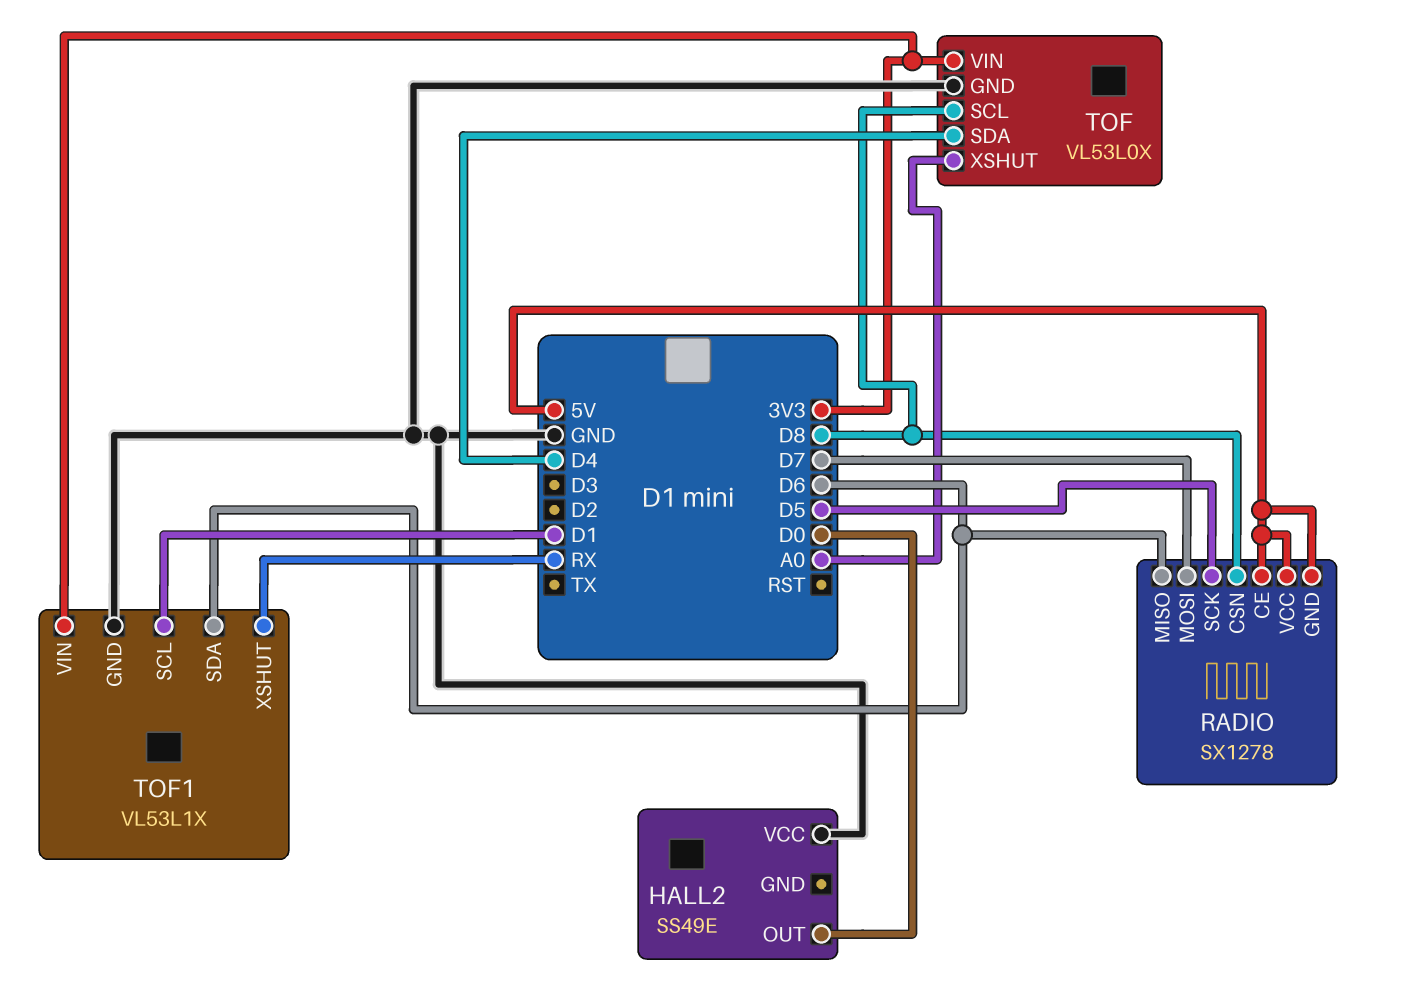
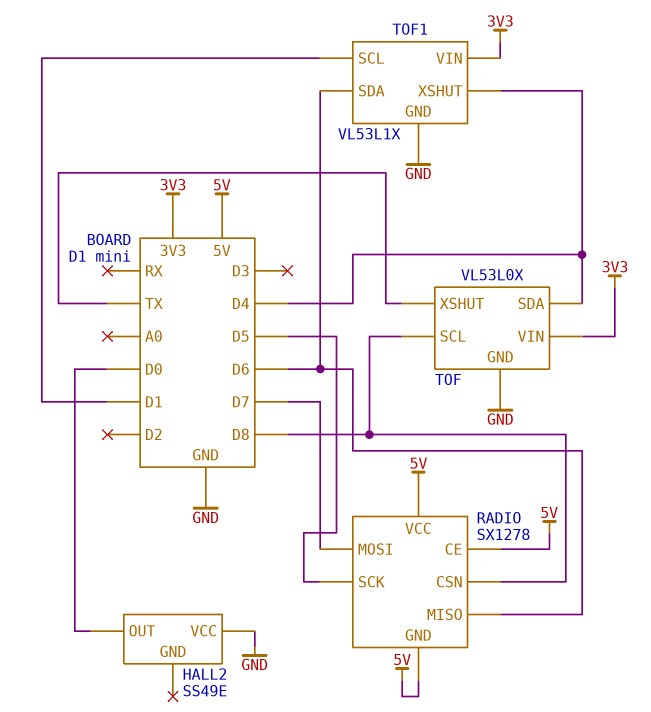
TOF pin XSHUT: A0 -> TX
TOF1 pin XSHUT: RX -> D4

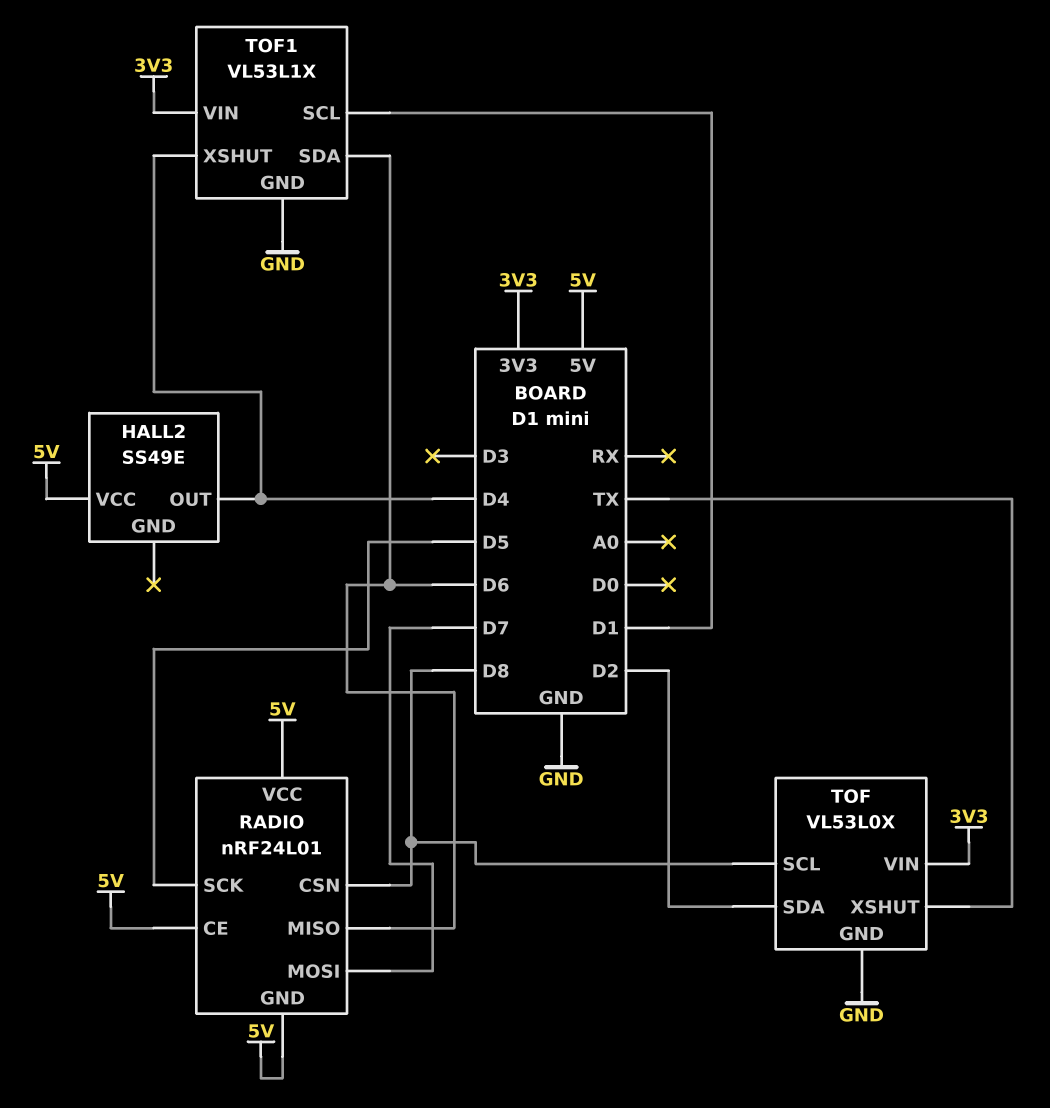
HALL2 pin OUT: D0 -> D4
HALL2 pin VCC: GND -> 5V
RADIO: SX1278 -> nRF24L01
TOF pin SDA: D4 -> D2

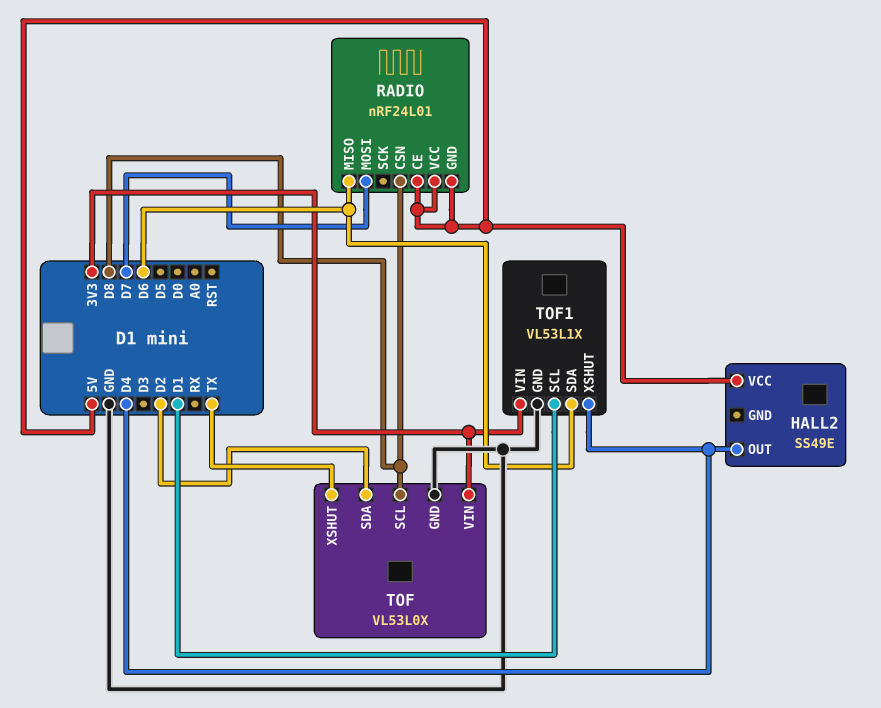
RADIO pin SCK: D5 -> none

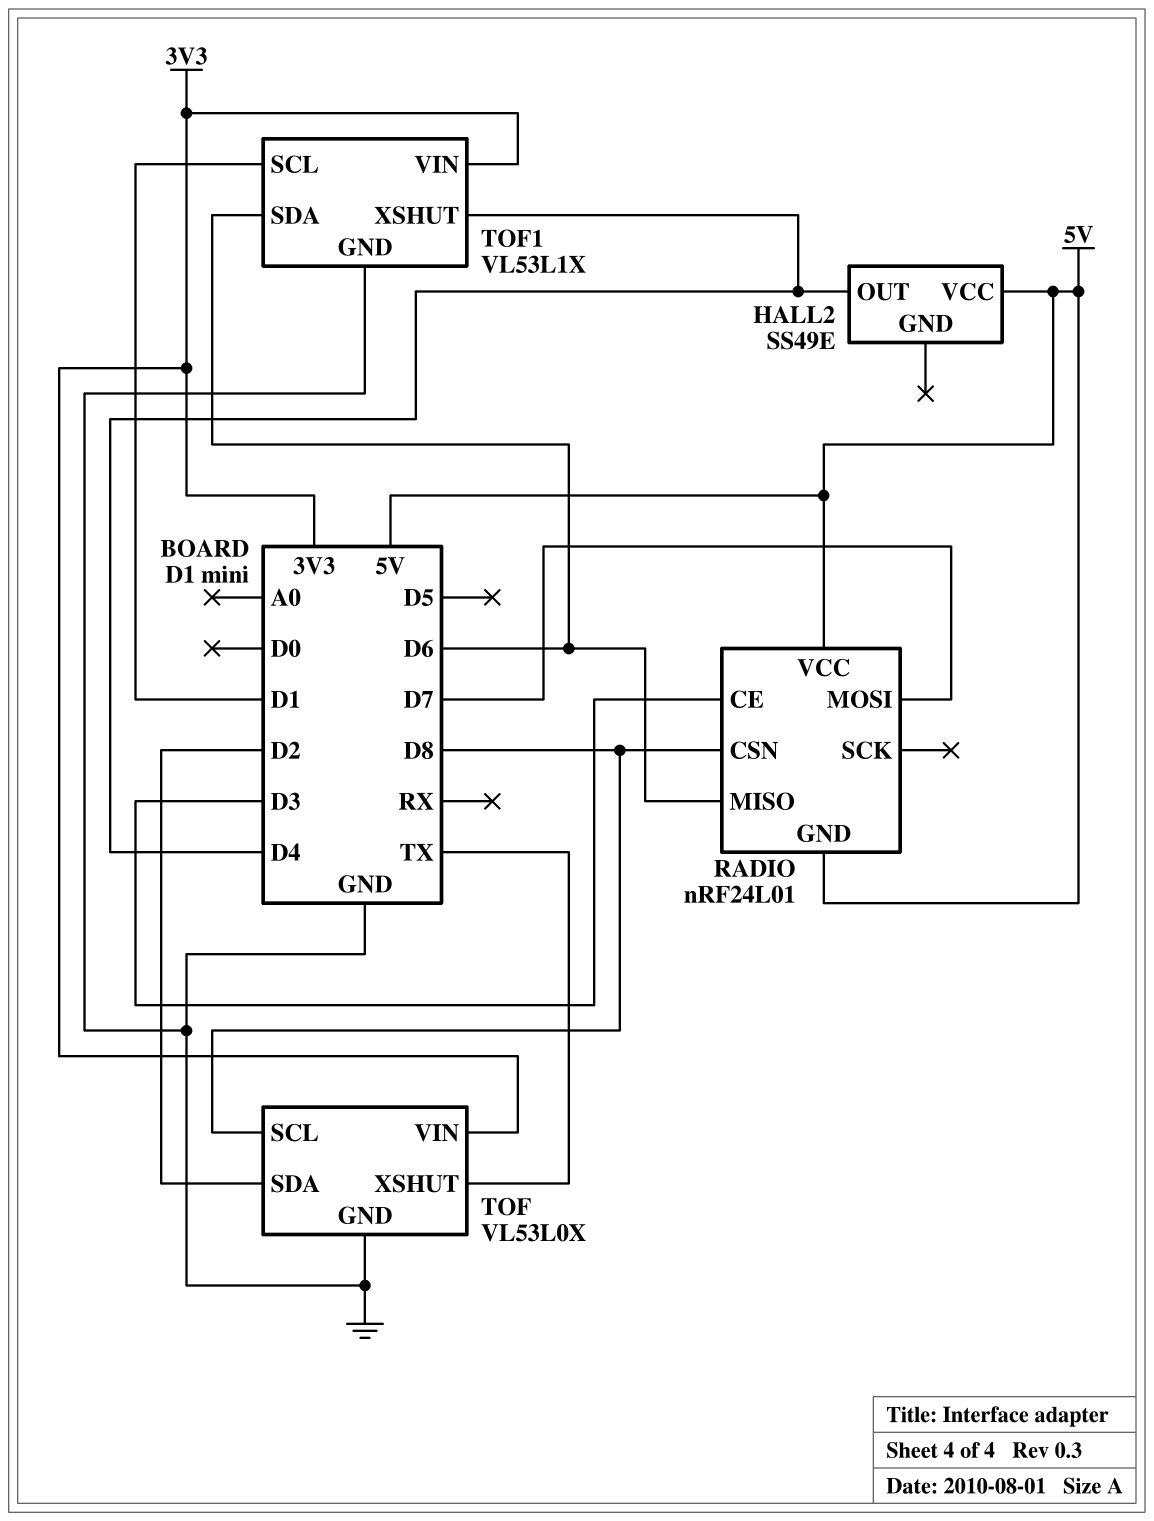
RADIO pin CE: 5V -> D3

